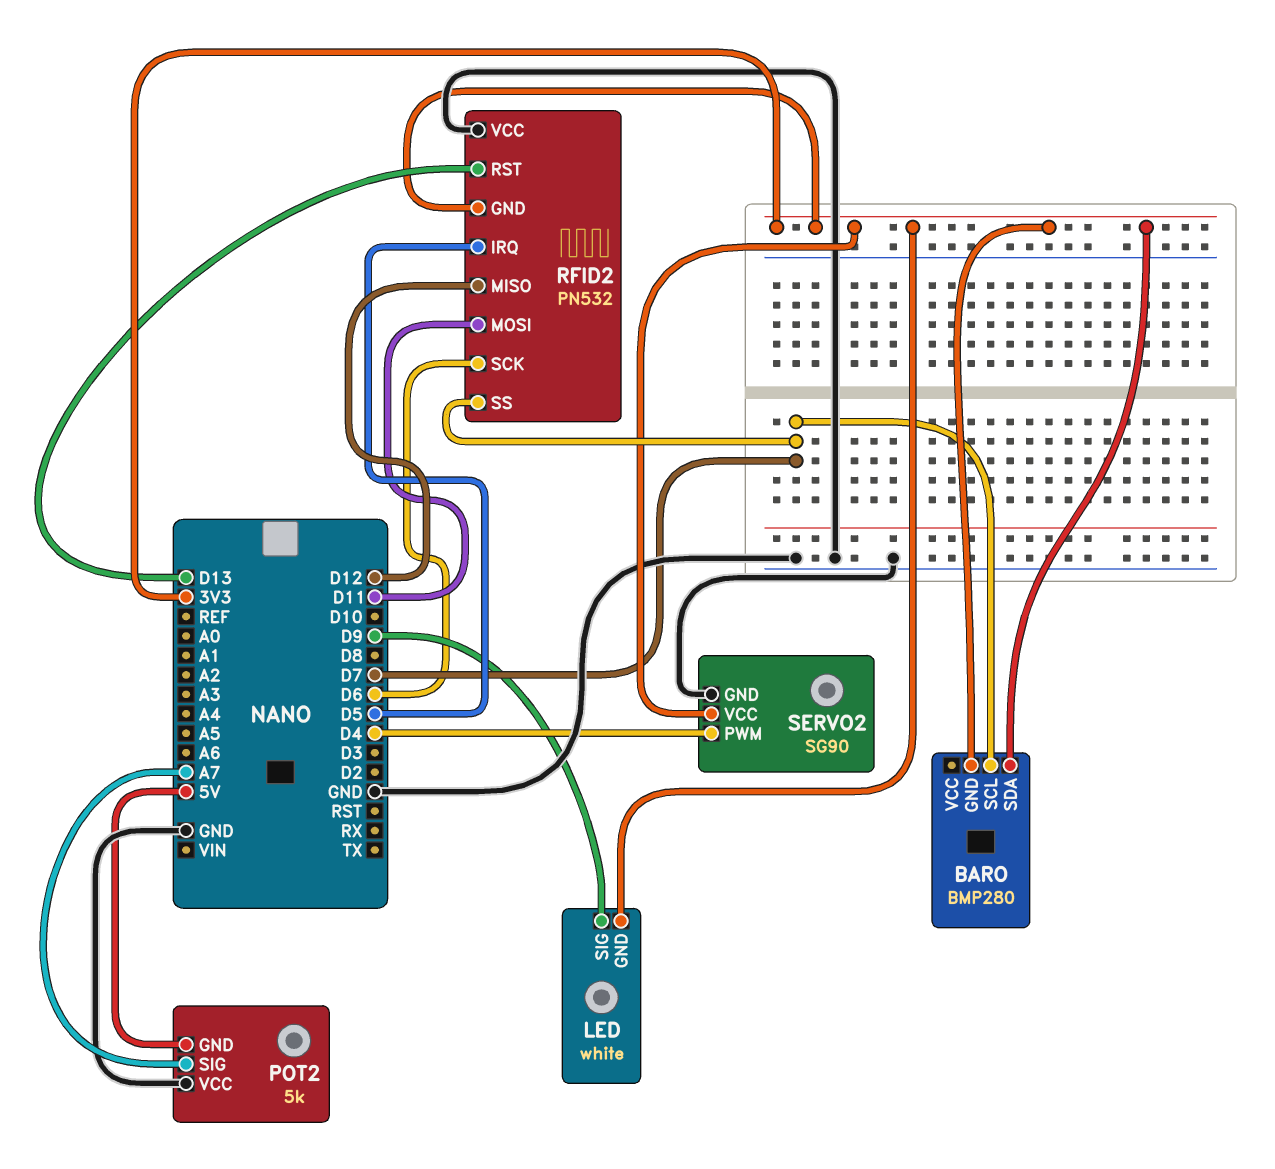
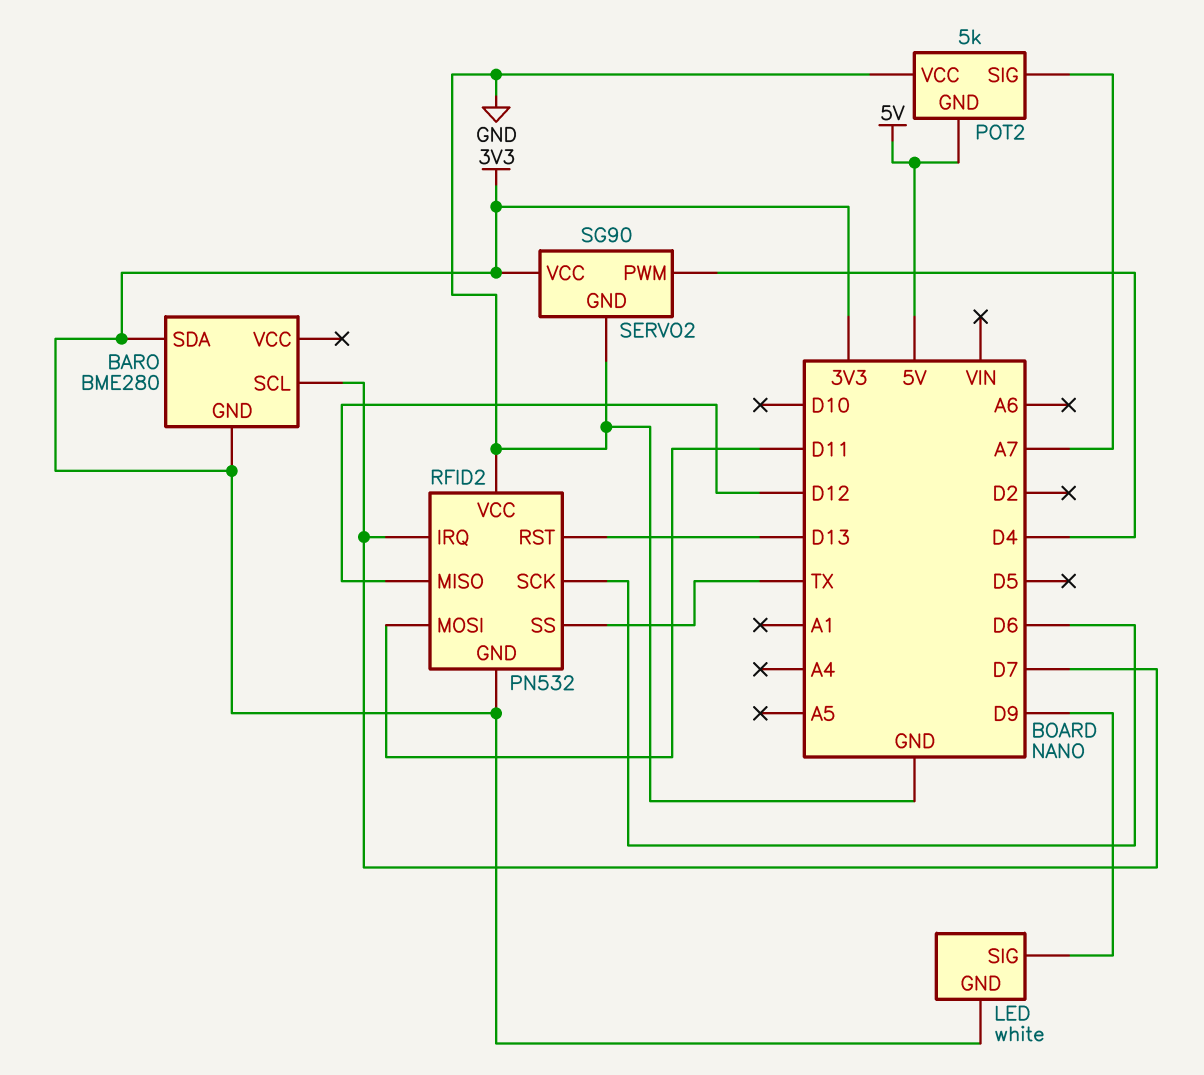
BARO: BMP280 -> BME280
RFID2 pin IRQ: D5 -> D7
RFID2 pin SS: D7 -> TX

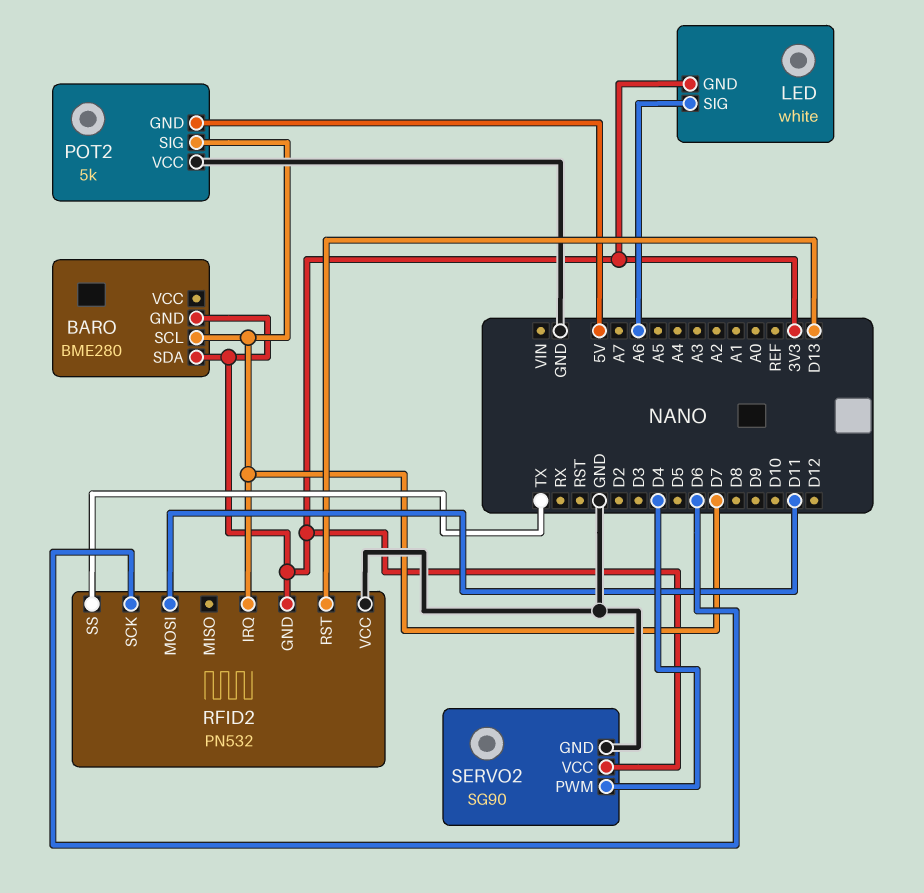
LED pin SIG: D9 -> A6
POT2 pin SIG: A7 -> D7
RFID2 pin MISO: D12 -> none

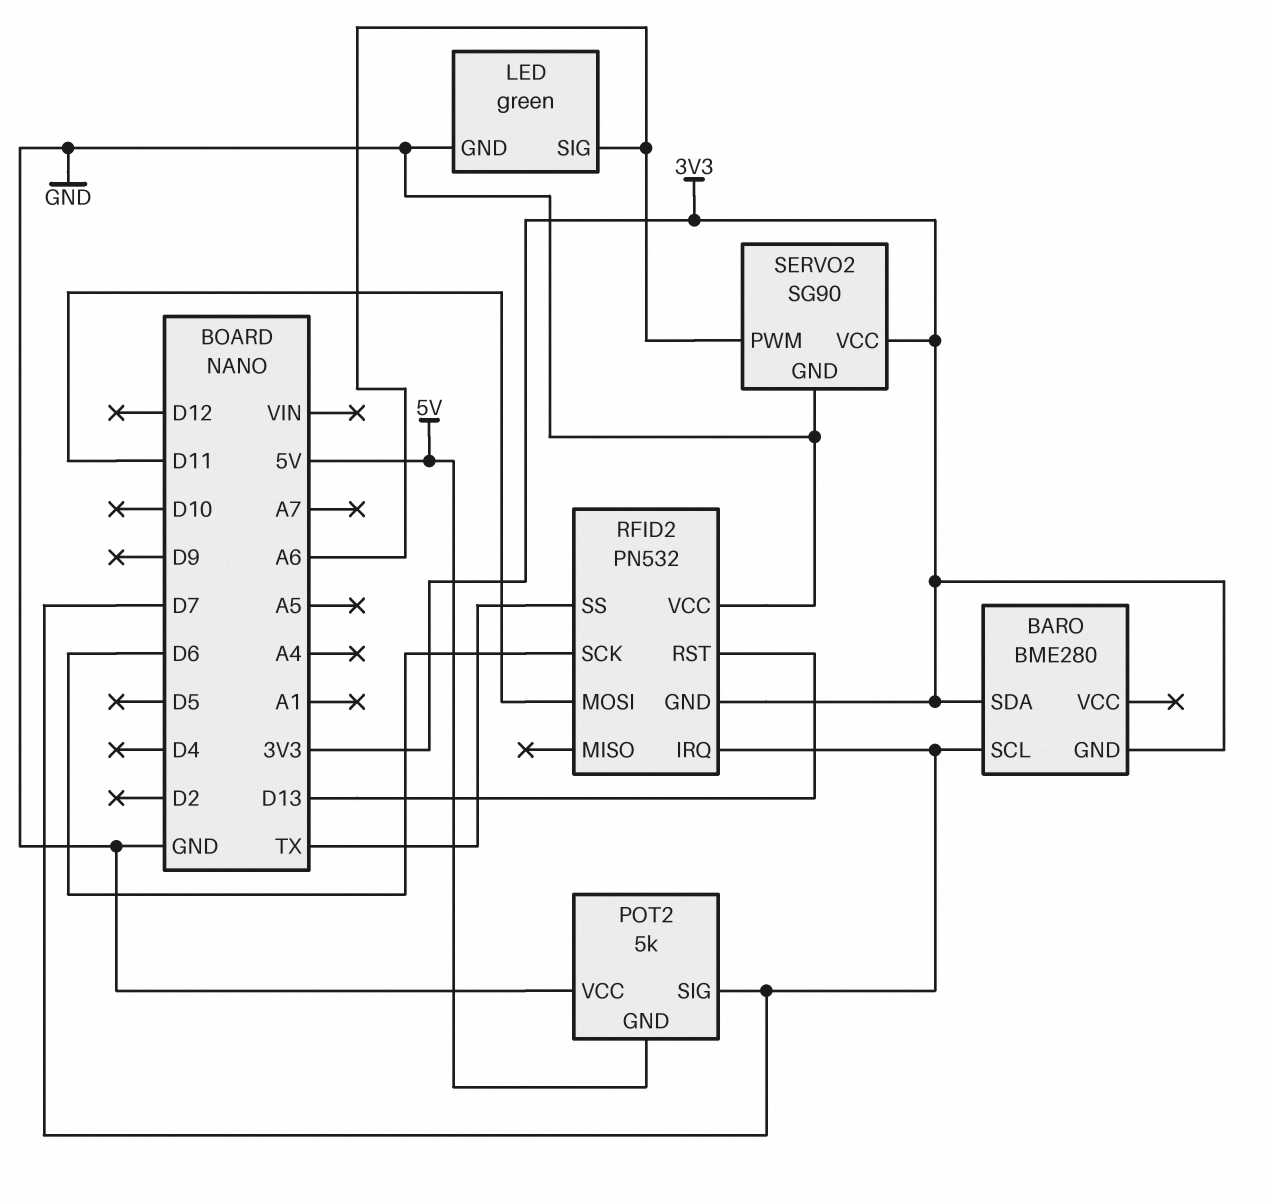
LED: white -> green
LED pin GND: 3V3 -> GND
SERVO2 pin PWM: D4 -> A6

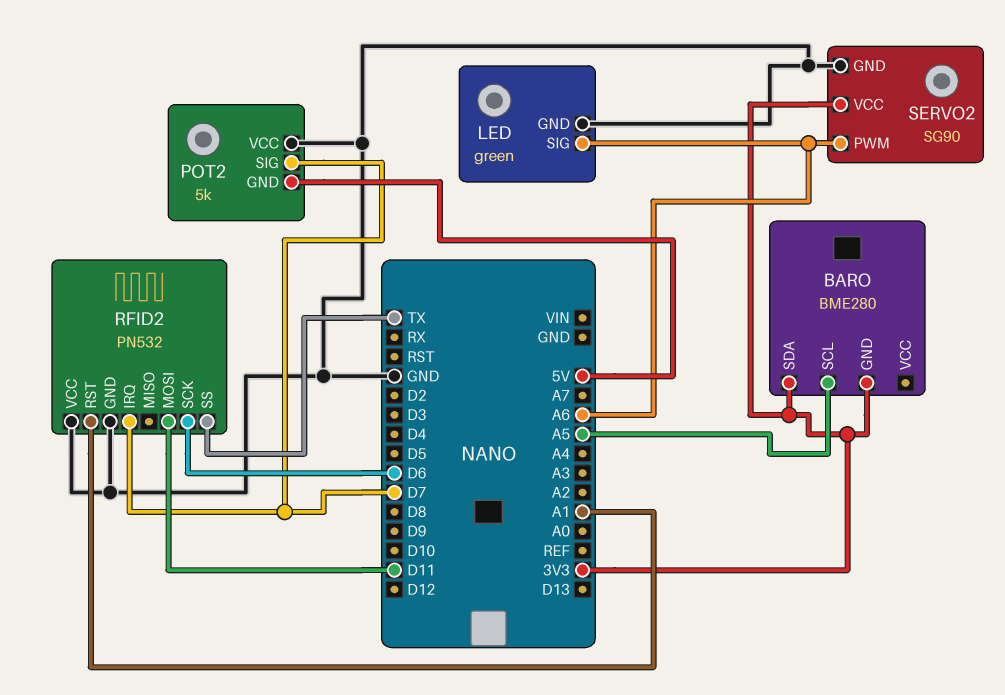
BARO pin SCL: D7 -> A5
RFID2 pin GND: 3V3 -> GND
RFID2 pin RST: D13 -> A1

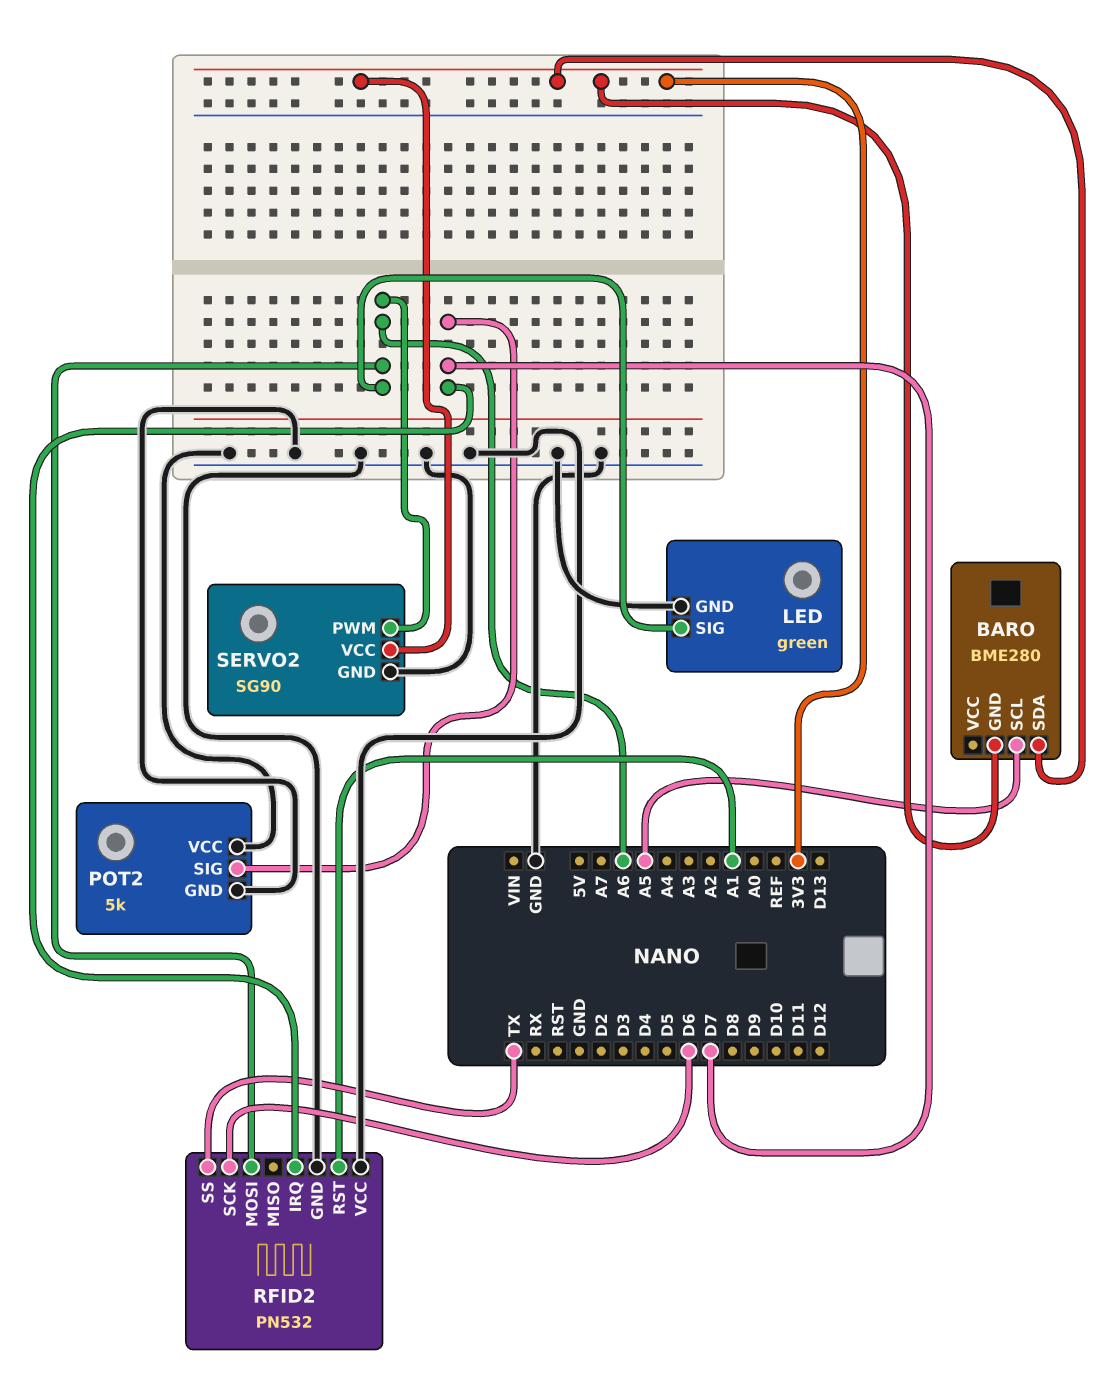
POT2 pin GND: 5V -> GND
RFID2 pin MOSI: D11 -> A6

